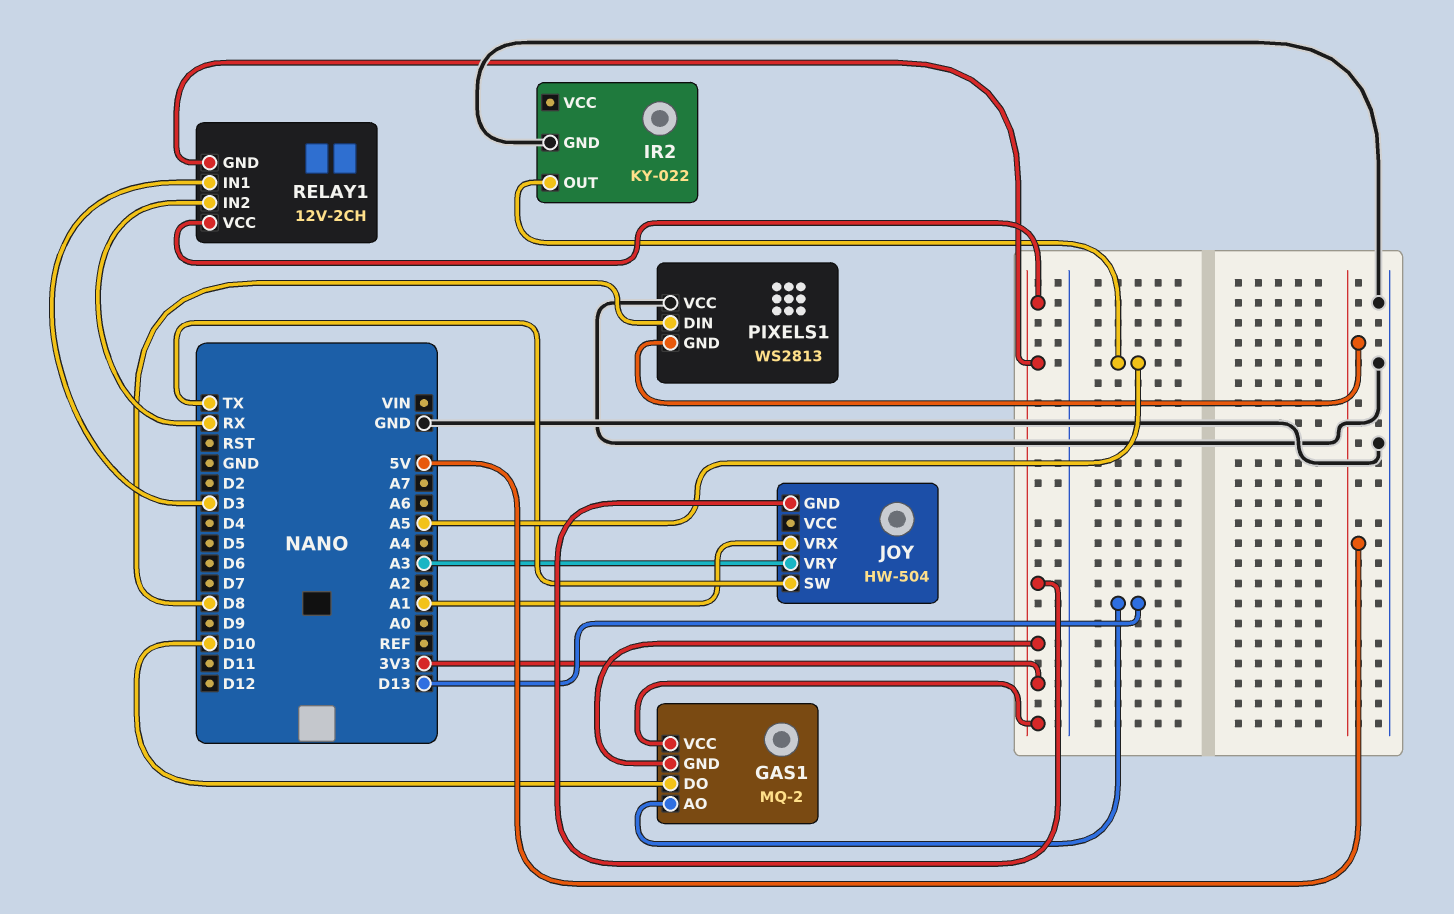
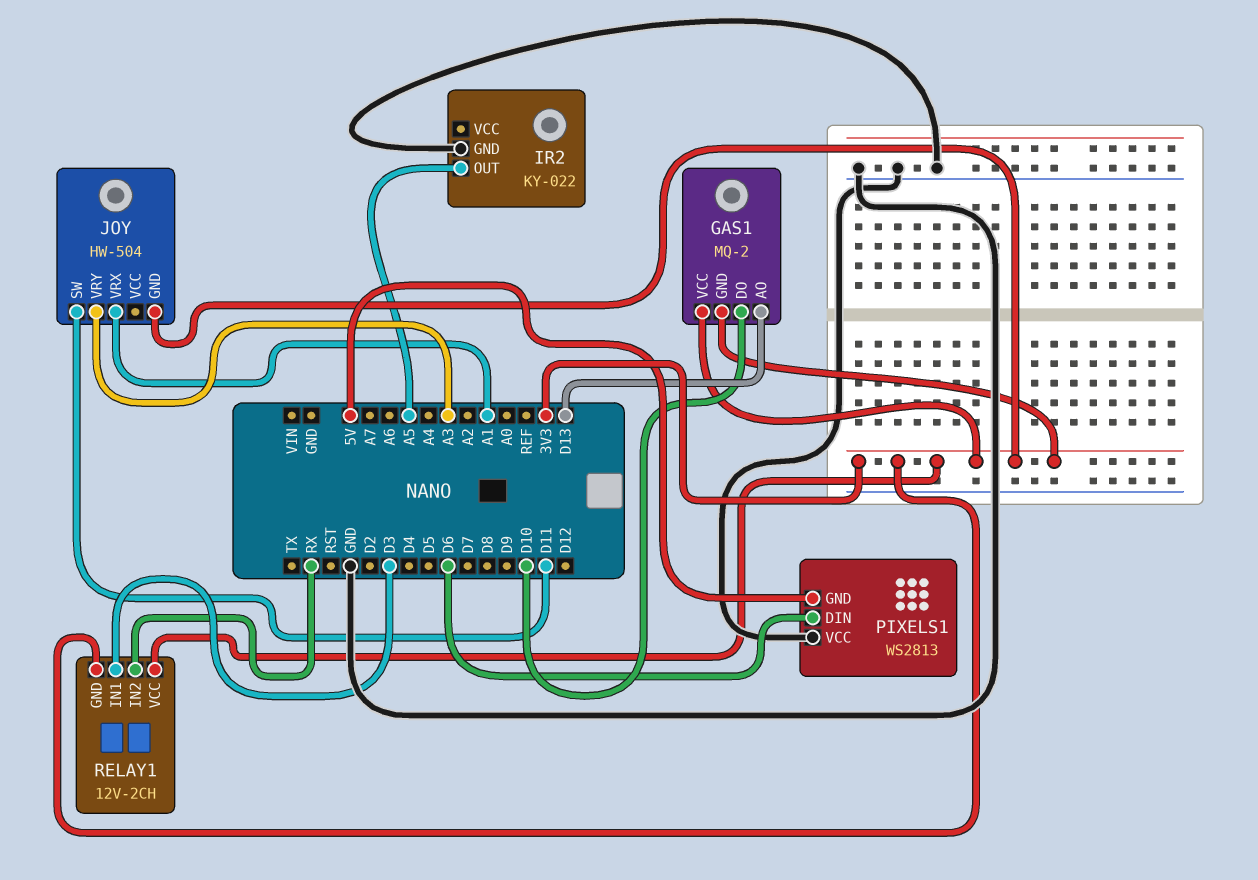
JOY pin SW: TX -> D11
PIXELS1 pin DIN: D8 -> D6

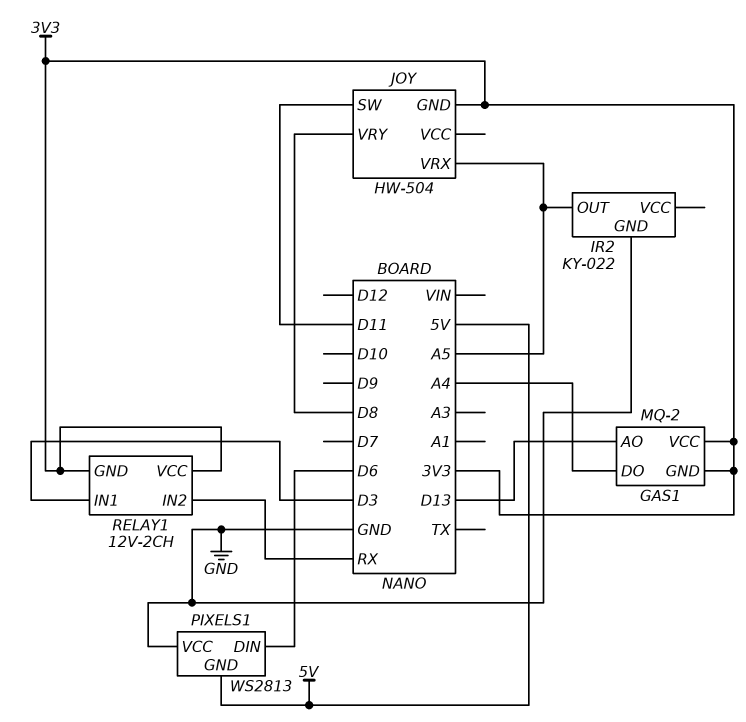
GAS1 pin DO: D10 -> A4
JOY pin VRX: A1 -> A5
JOY pin VRY: A3 -> D8

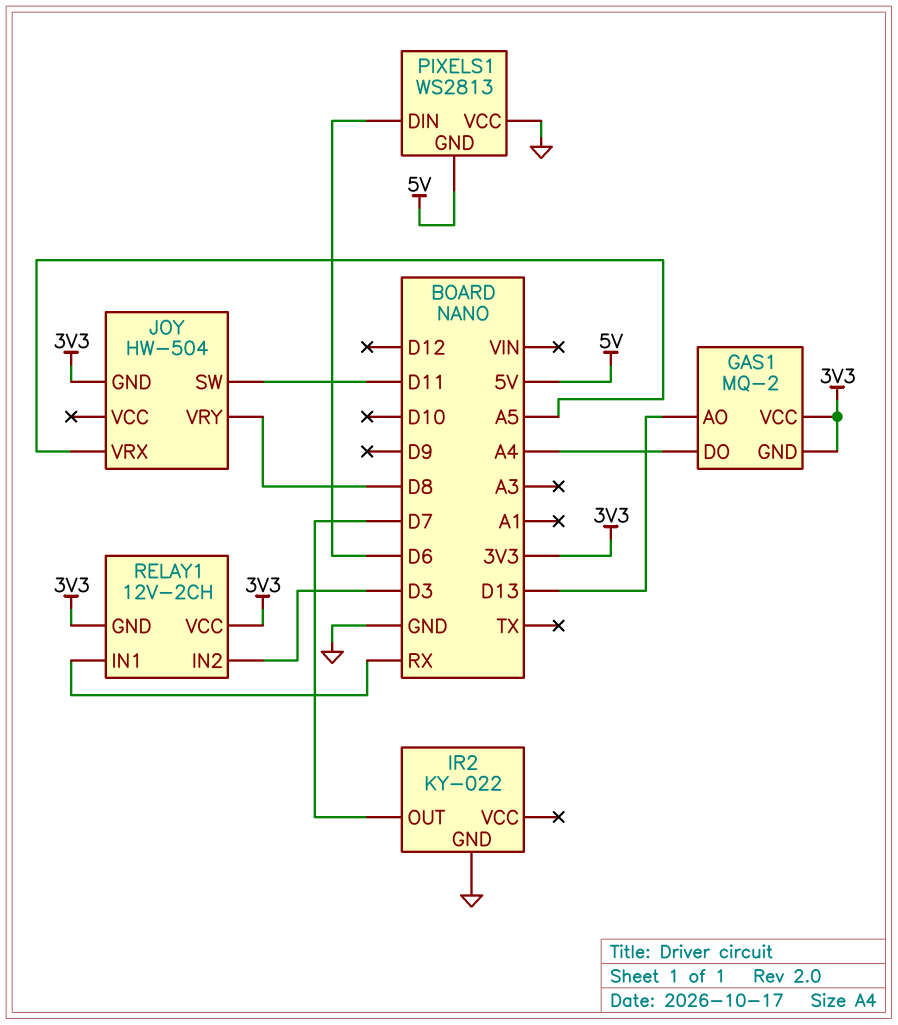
IR2 pin OUT: A5 -> D7
RELAY1 pin IN1: D3 -> RX
RELAY1 pin IN2: RX -> D3

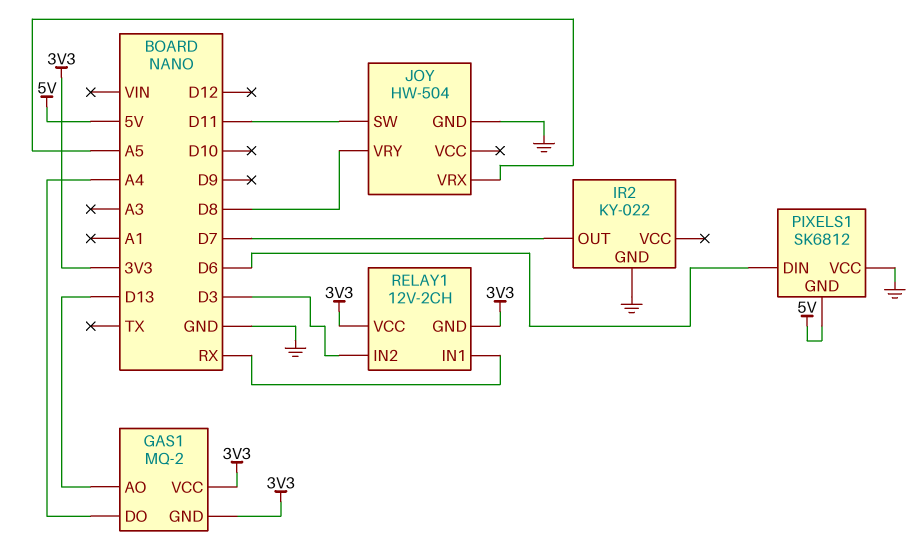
JOY pin GND: 3V3 -> GND
PIXELS1: WS2813 -> SK6812

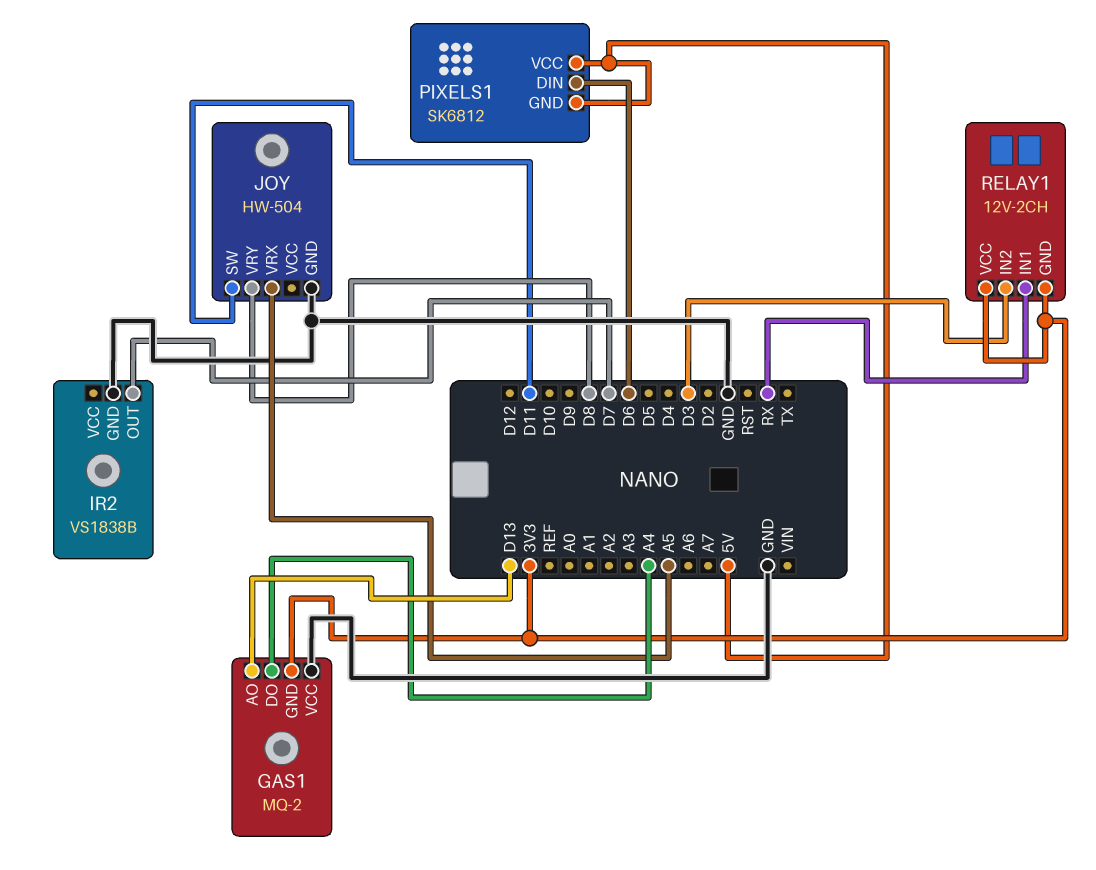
GAS1 pin VCC: 3V3 -> GND
IR2: KY-022 -> VS1838B
PIXELS1 pin VCC: GND -> 5V

